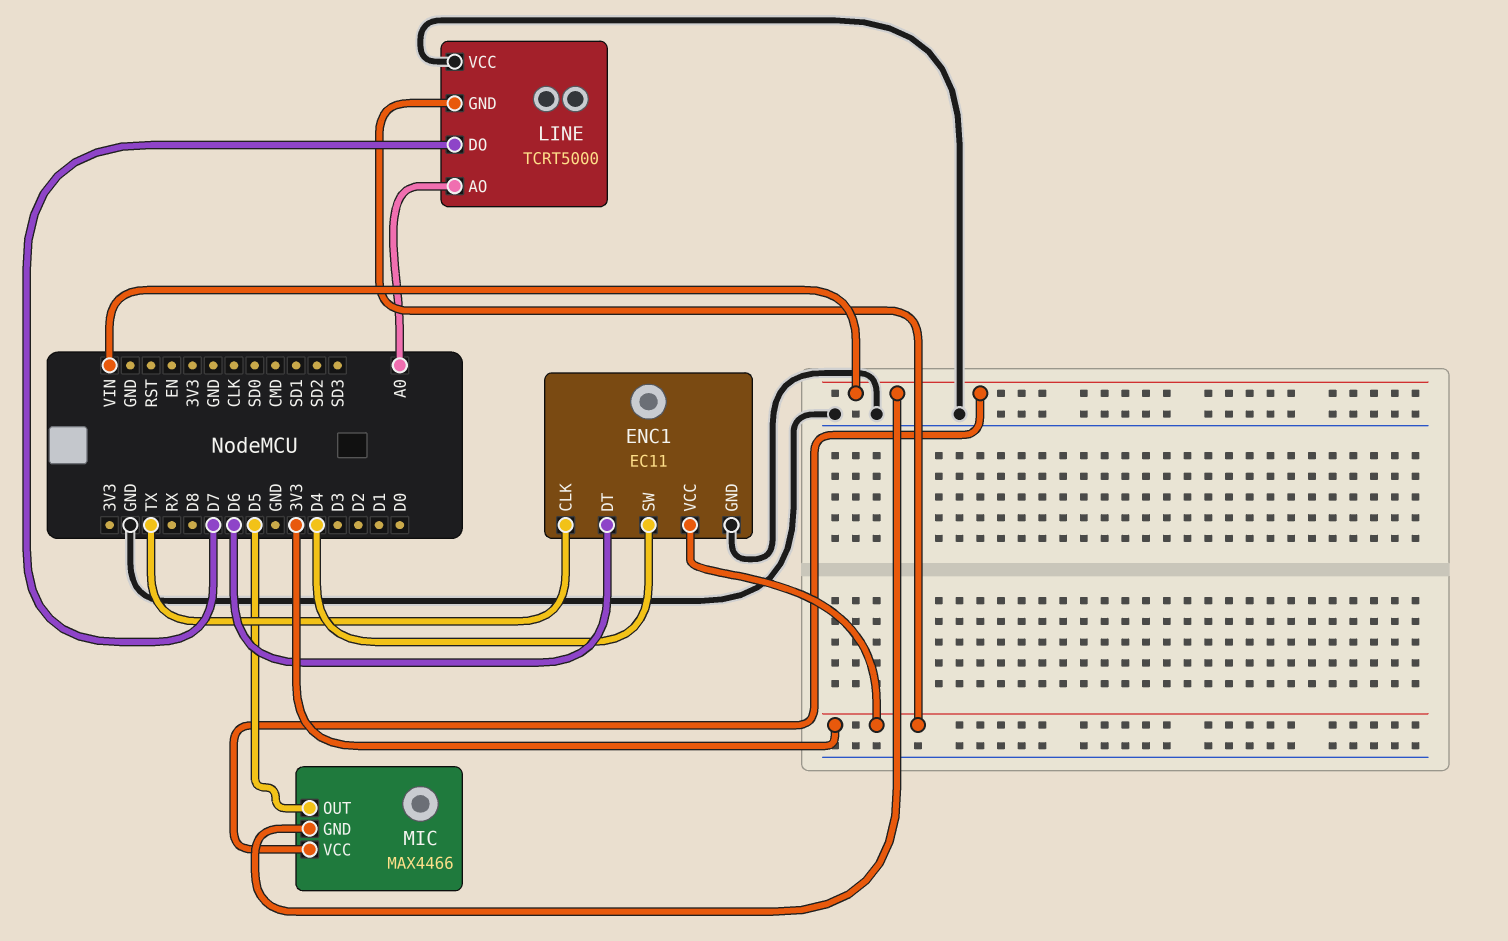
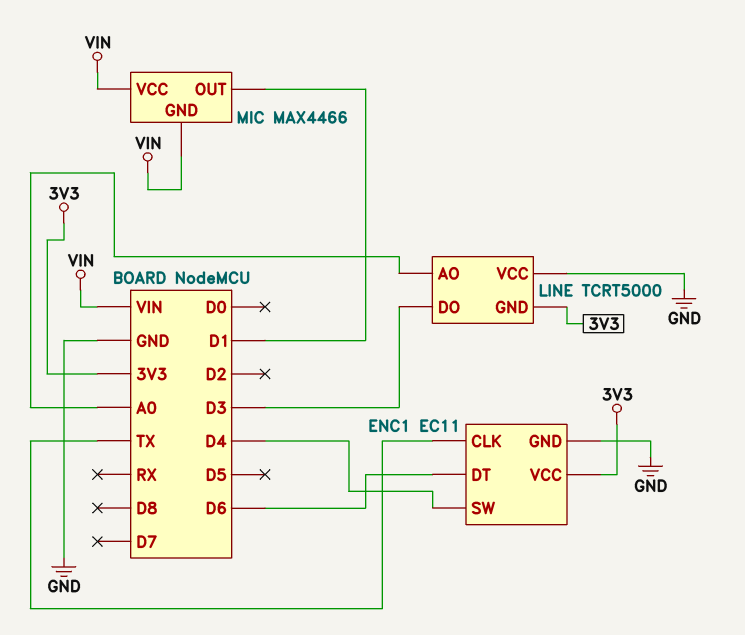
LINE pin DO: D7 -> D3
MIC pin OUT: D5 -> D1

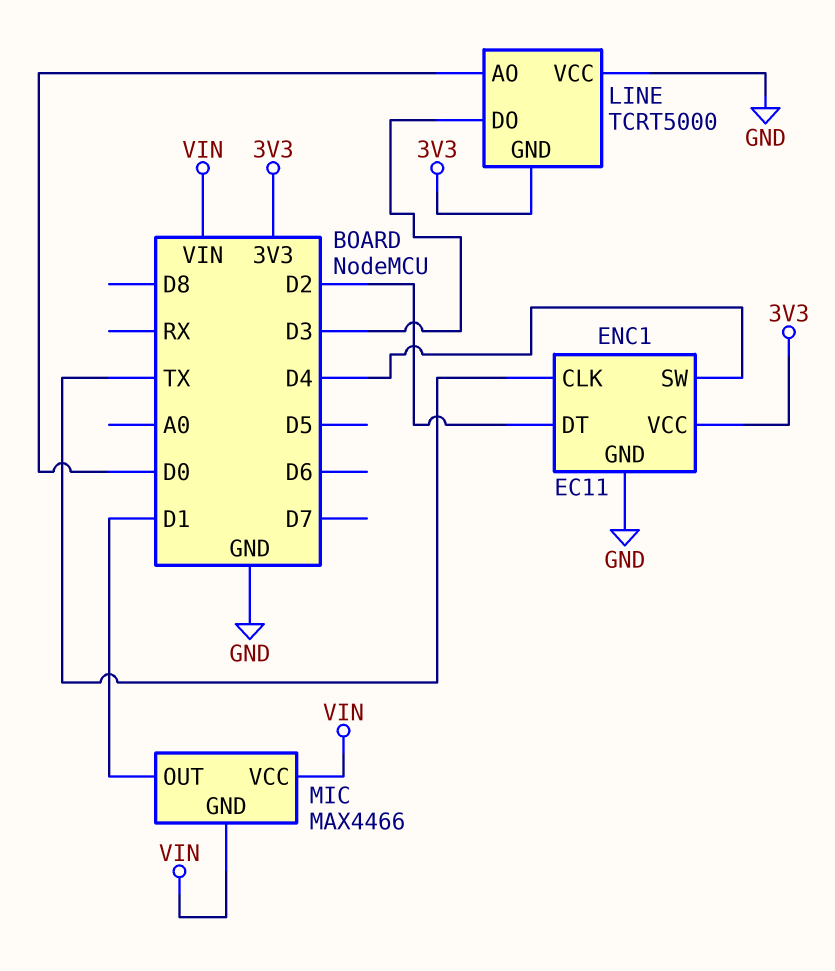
ENC1 pin DT: D6 -> D2
LINE pin AO: A0 -> D0

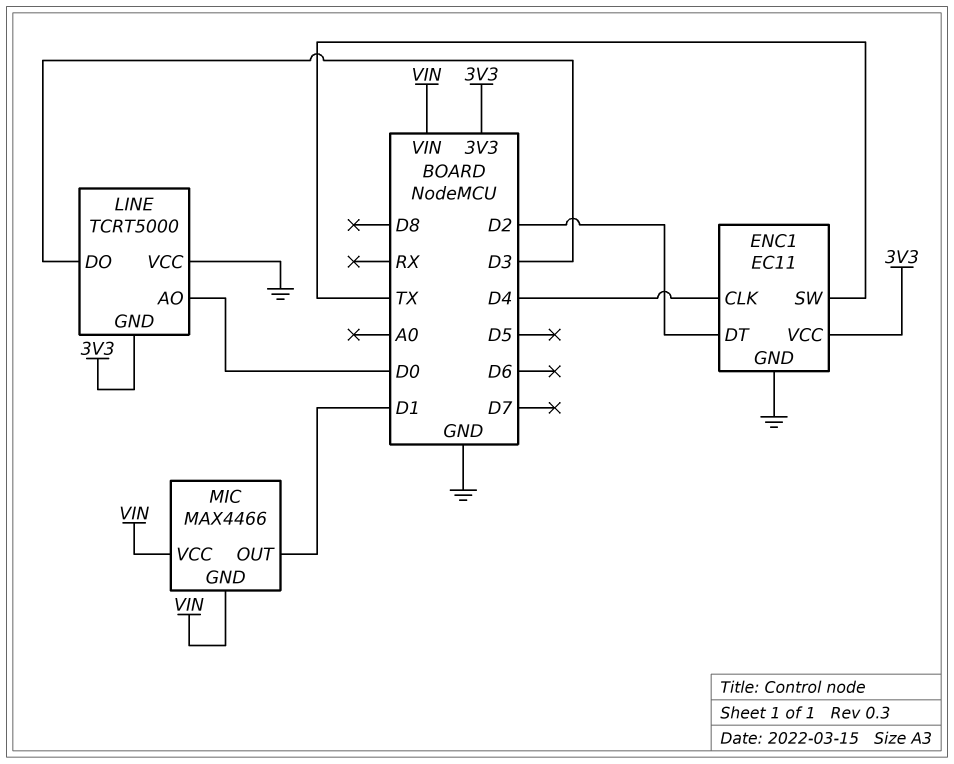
ENC1 pin CLK: TX -> D4
ENC1 pin SW: D4 -> TX

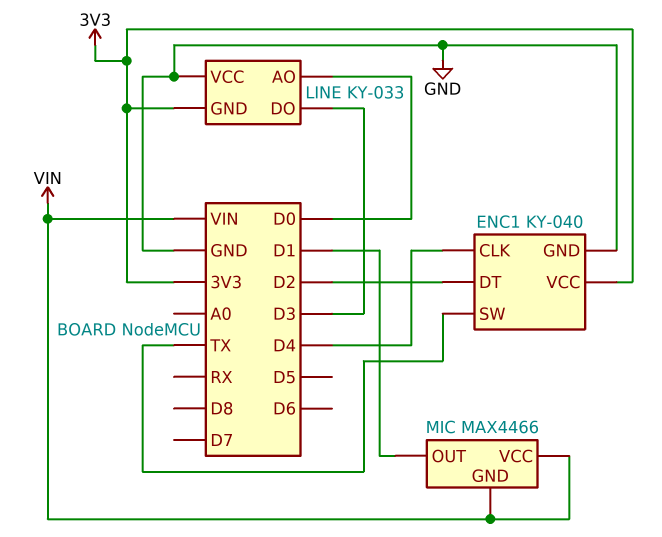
ENC1: EC11 -> KY-040
LINE: TCRT5000 -> KY-033

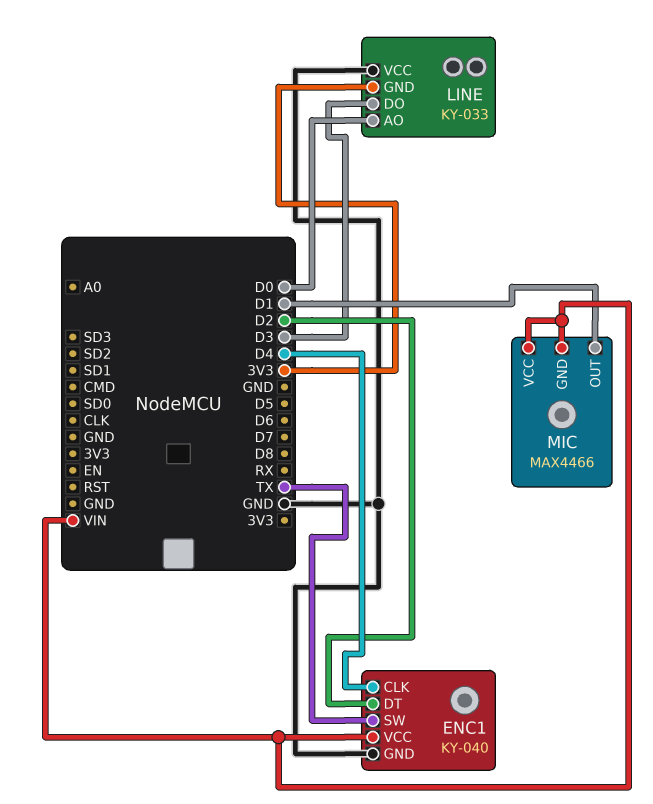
ENC1 pin VCC: 3V3 -> VIN

